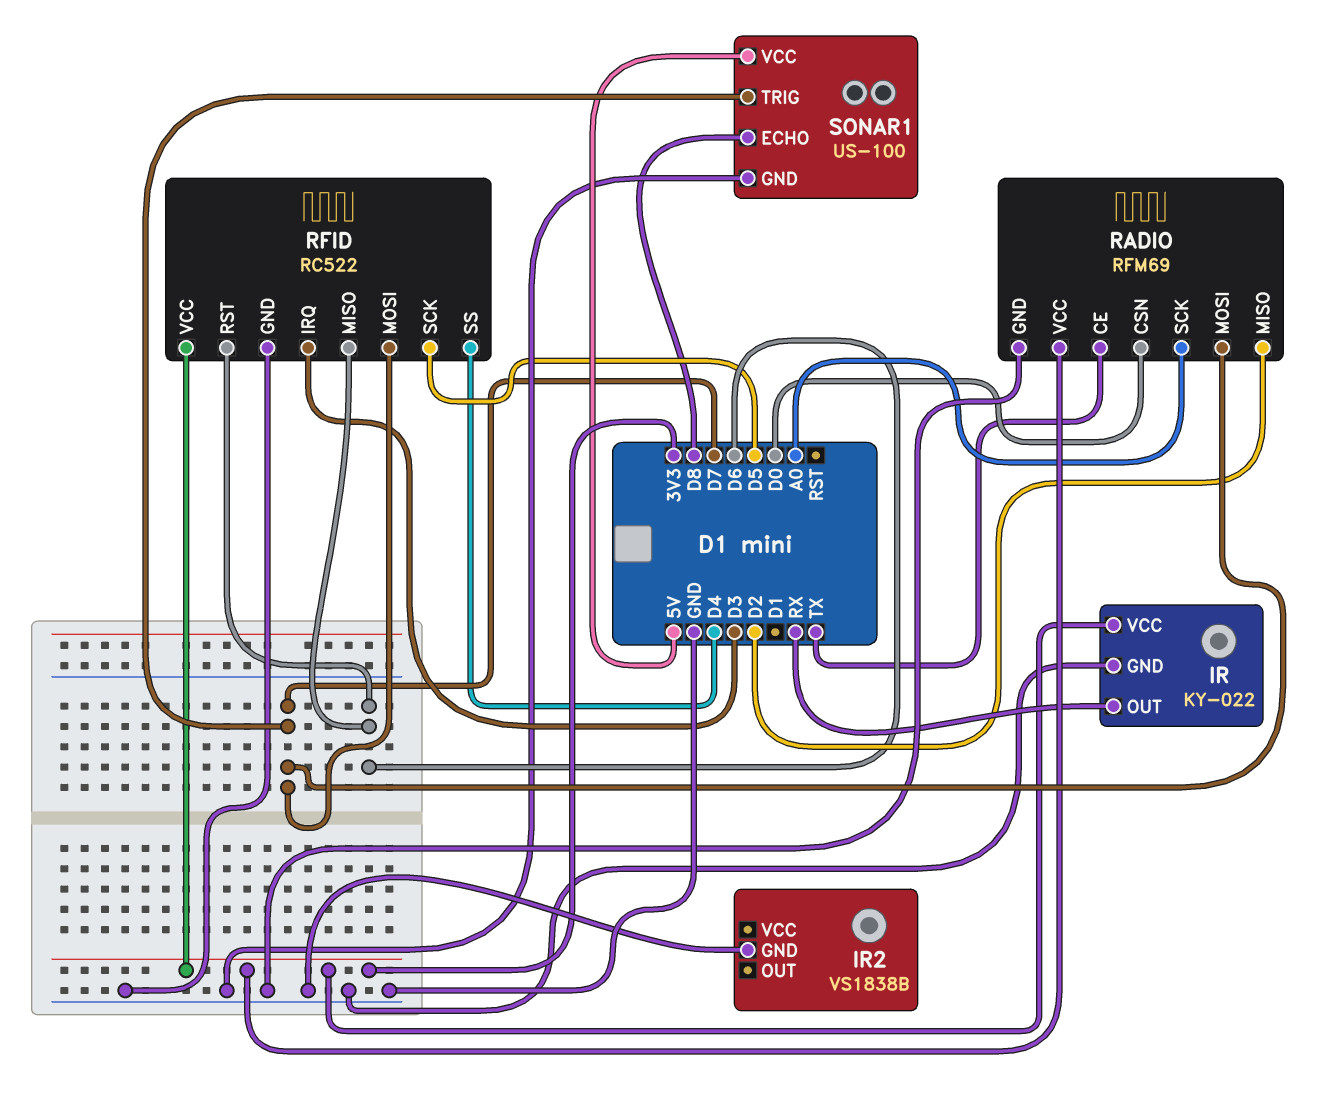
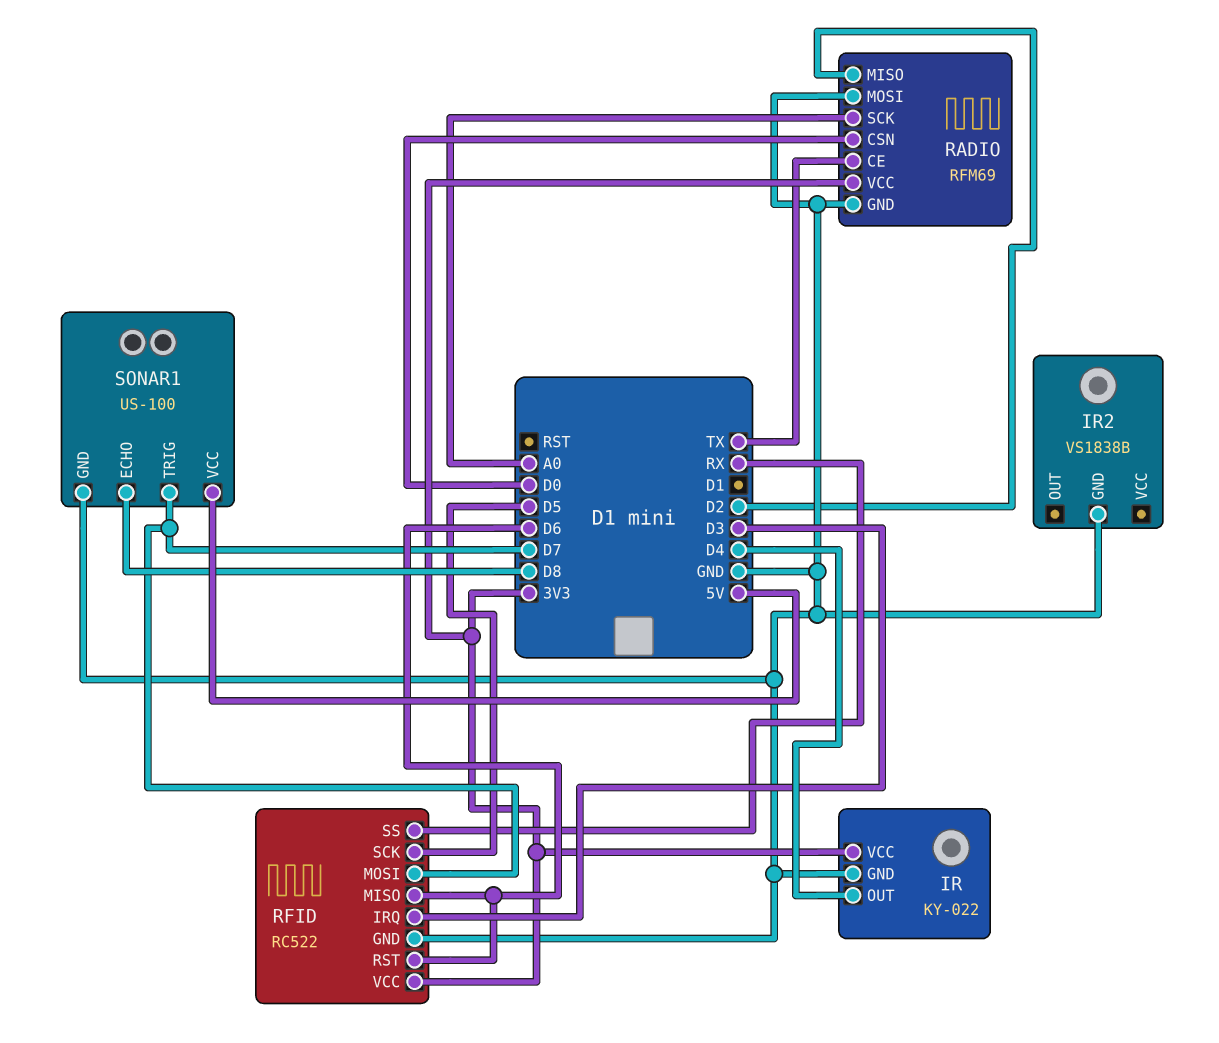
IR pin OUT: RX -> D4
RADIO pin MOSI: D7 -> GND
RFID pin SS: D4 -> RX

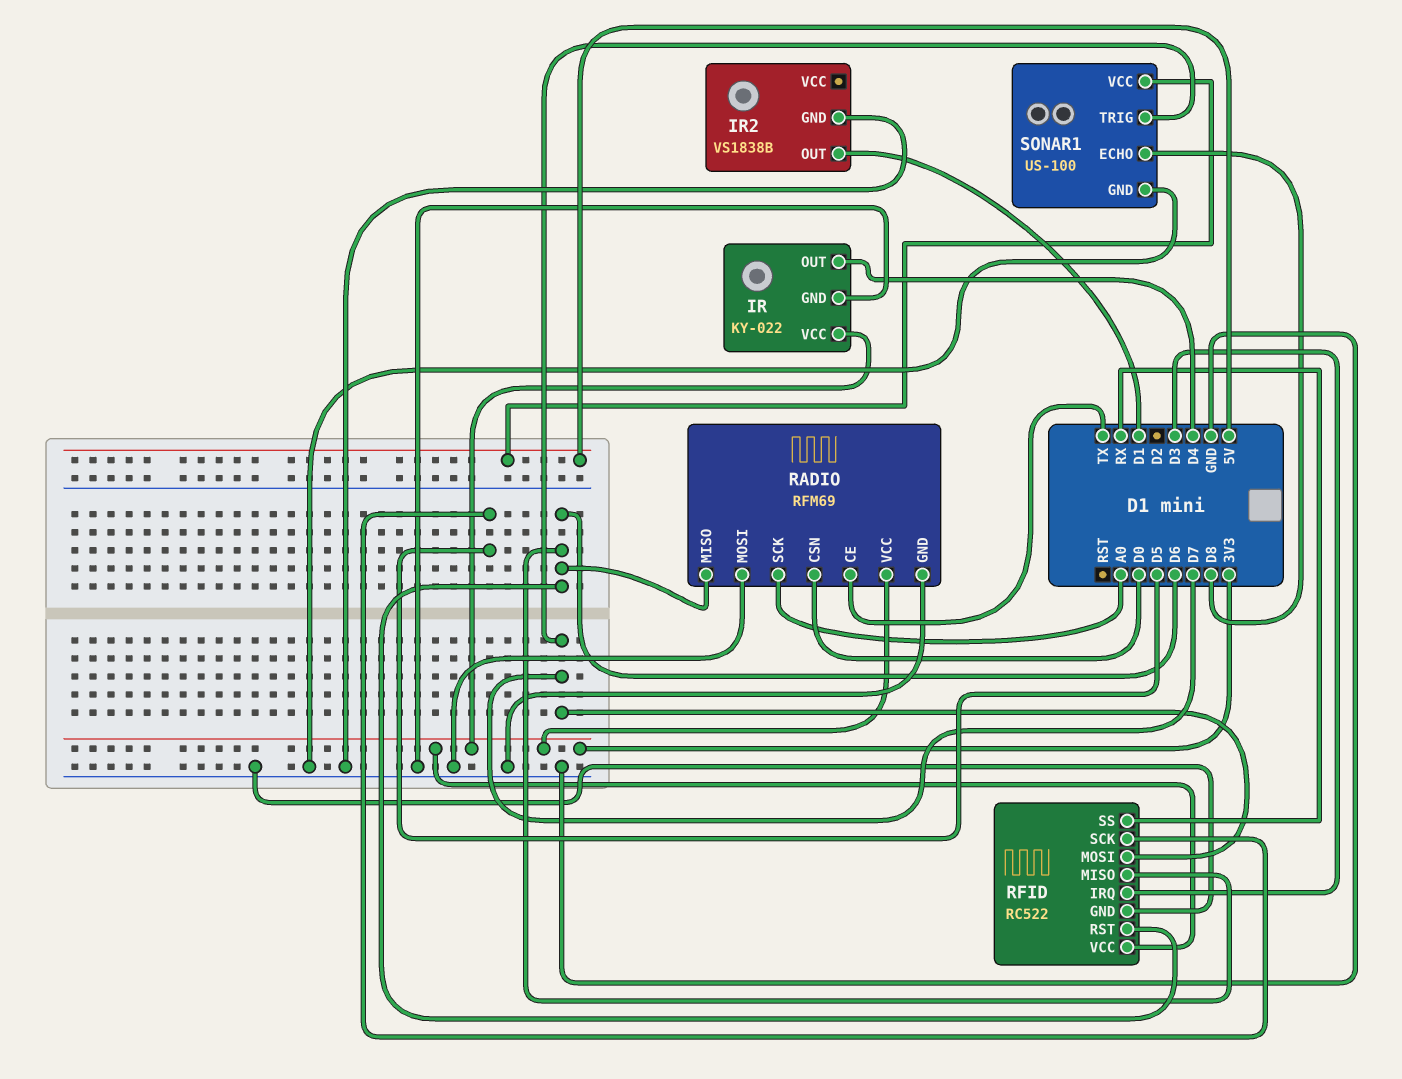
IR2 pin OUT: none -> D1
RADIO pin MISO: D2 -> D6

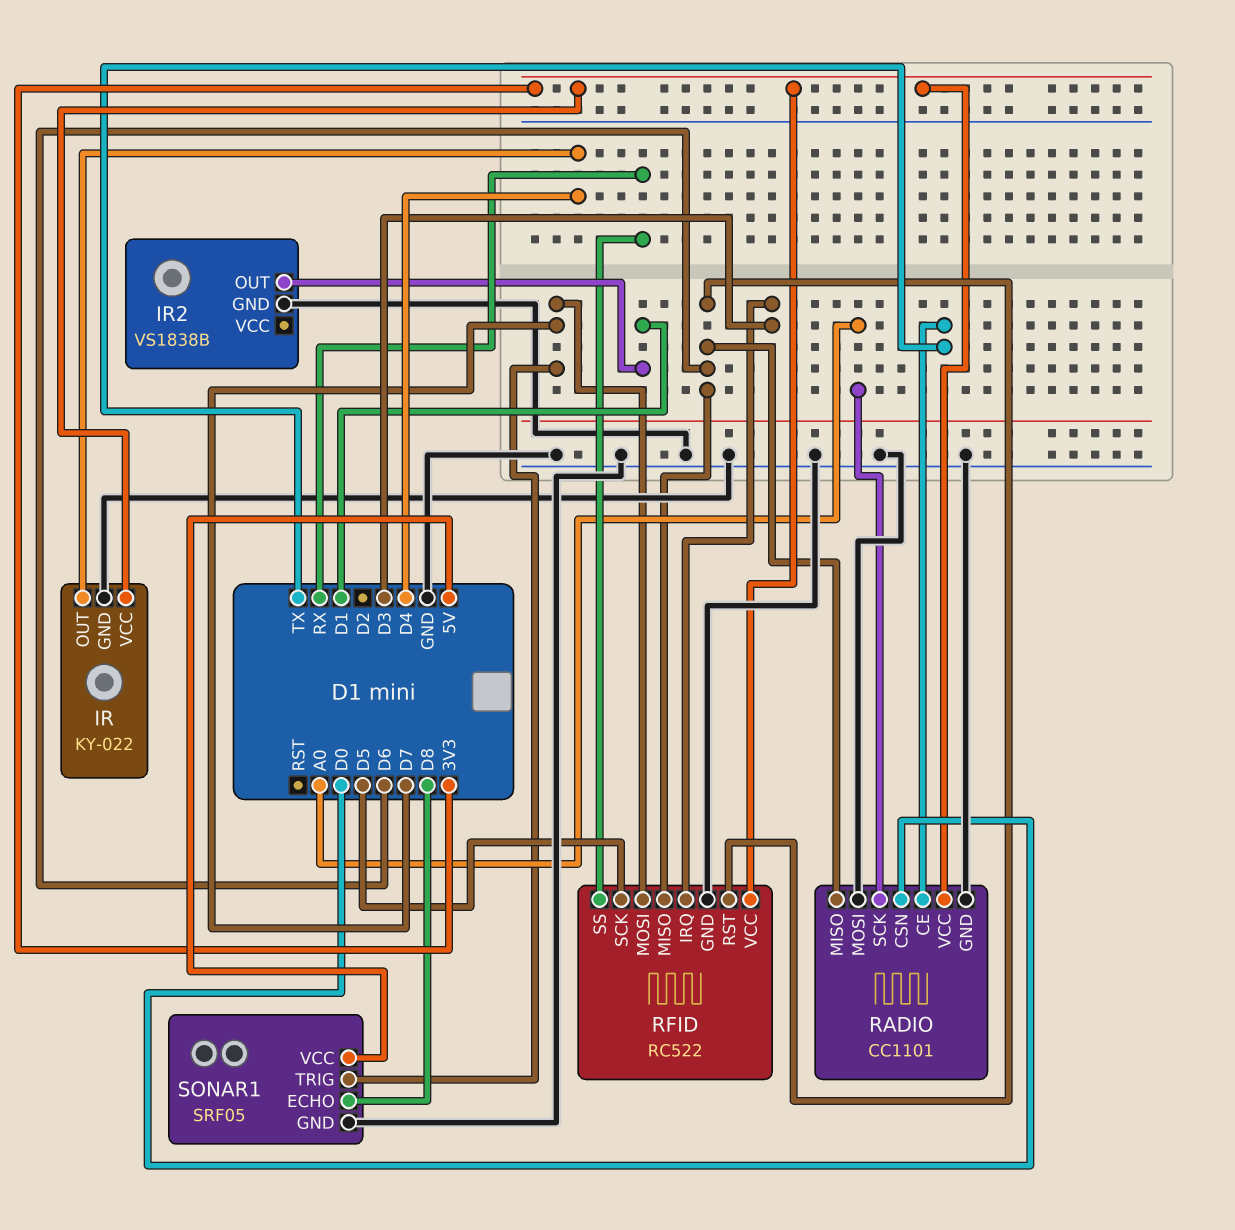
RADIO: RFM69 -> CC1101
SONAR1: US-100 -> SRF05

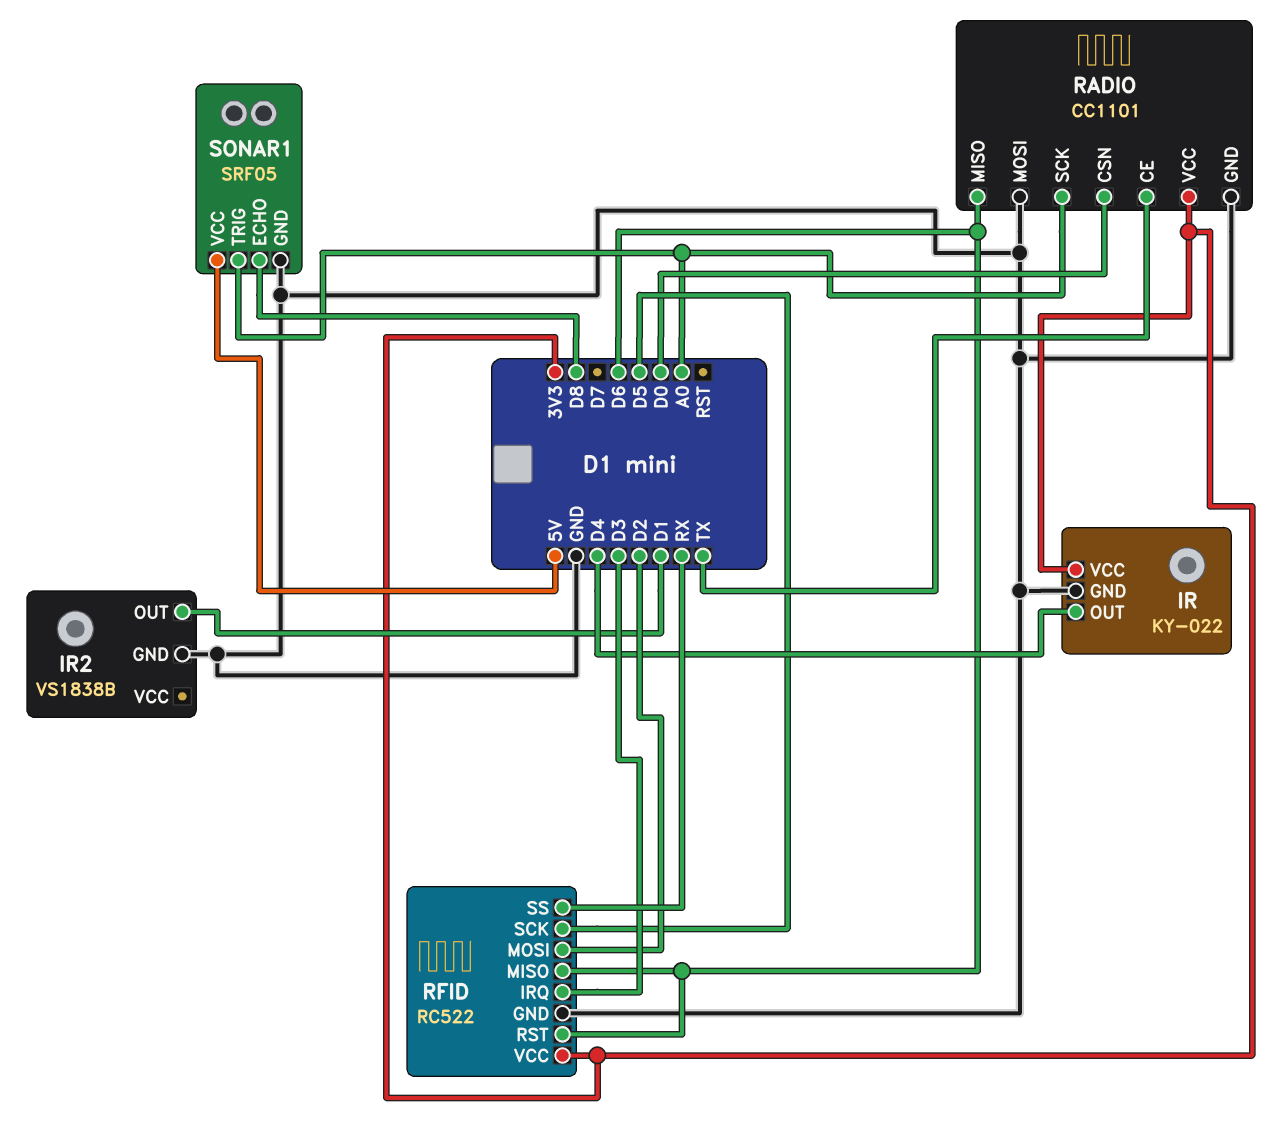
RFID pin MOSI: D7 -> D2
SONAR1 pin TRIG: D7 -> A0

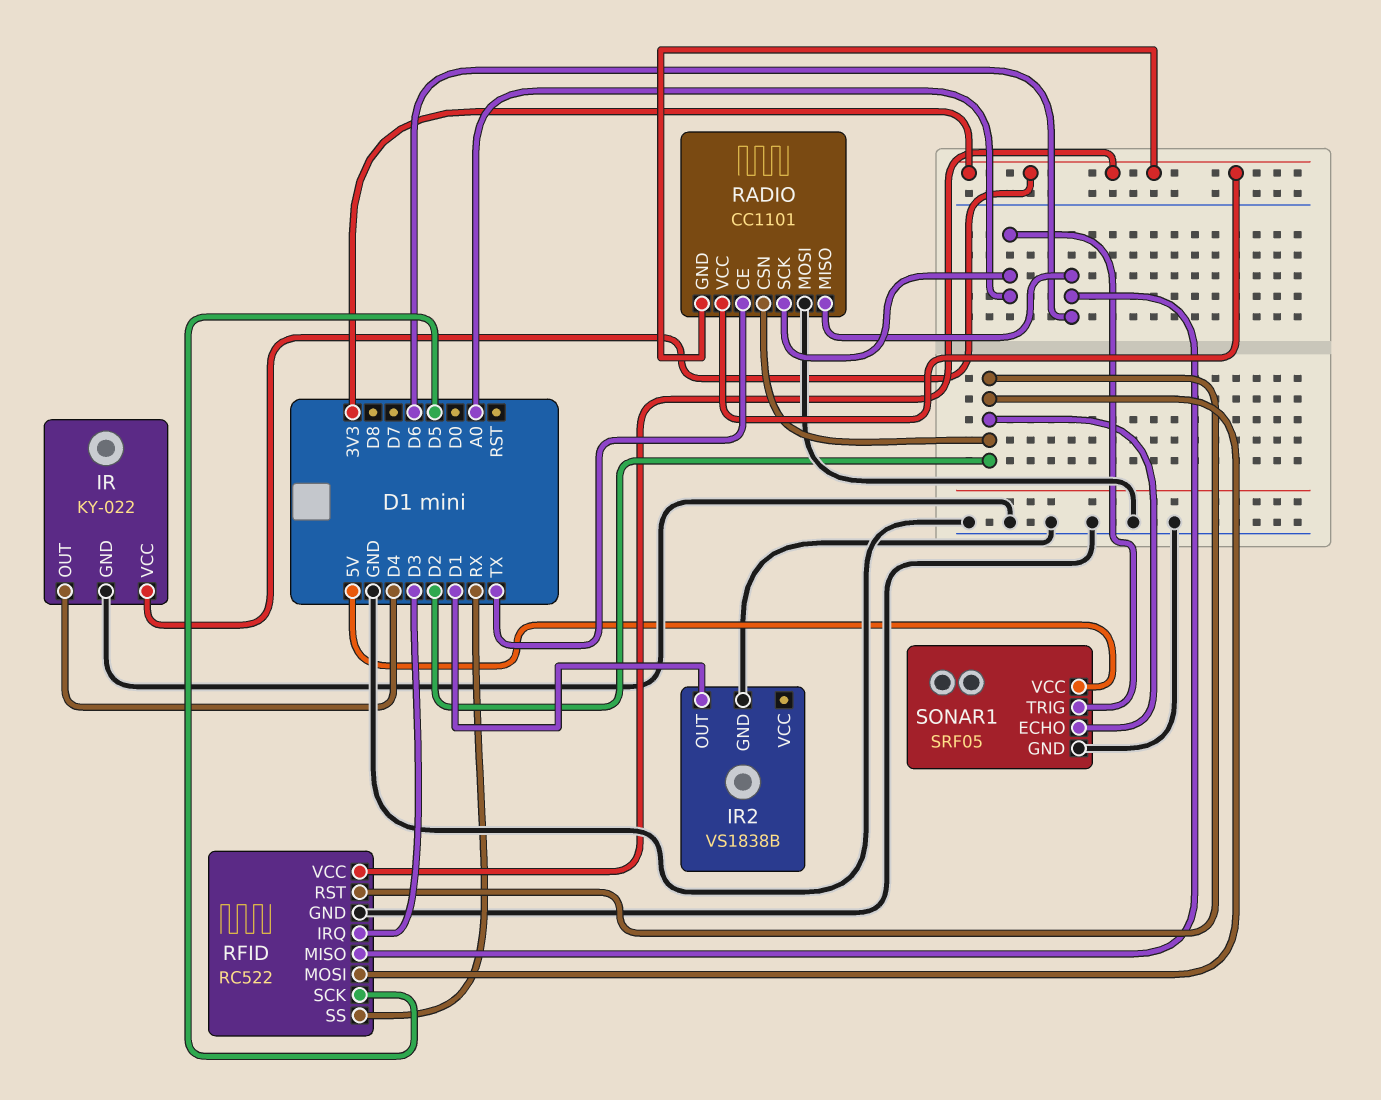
RADIO pin CSN: D0 -> D2
RADIO pin GND: GND -> 3V3
RFID pin RST: D6 -> D2
SONAR1 pin ECHO: D8 -> D2

